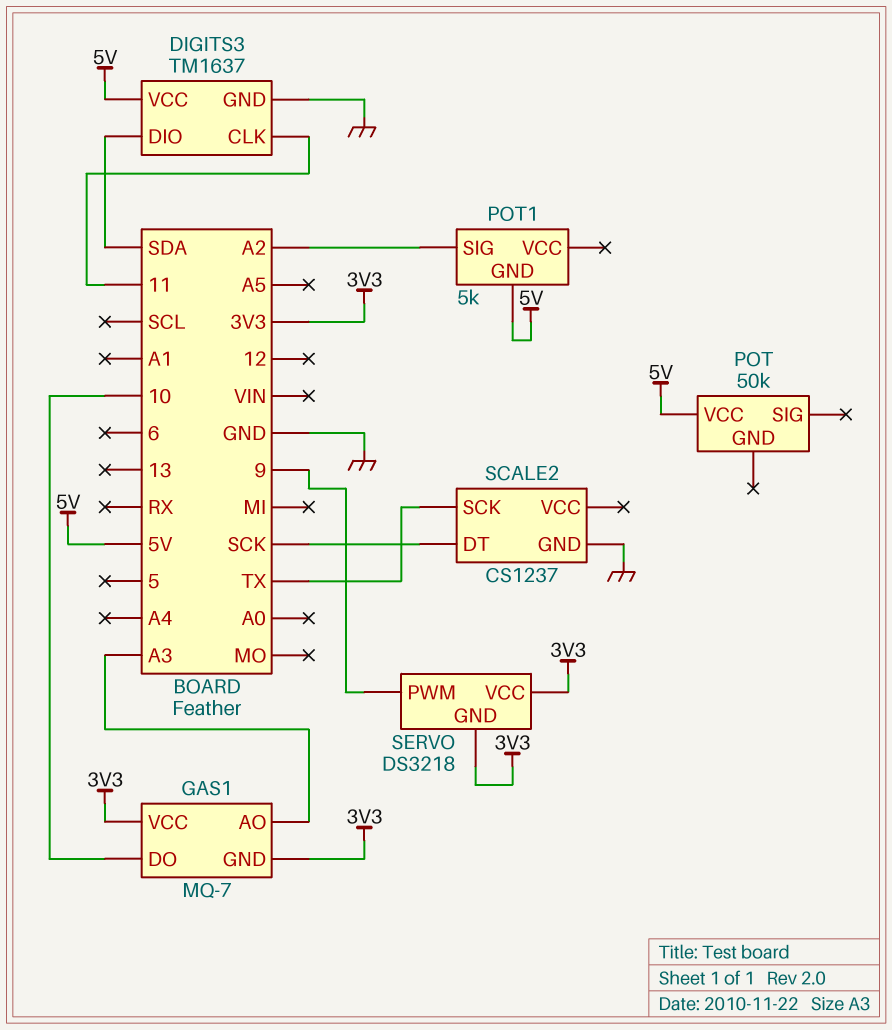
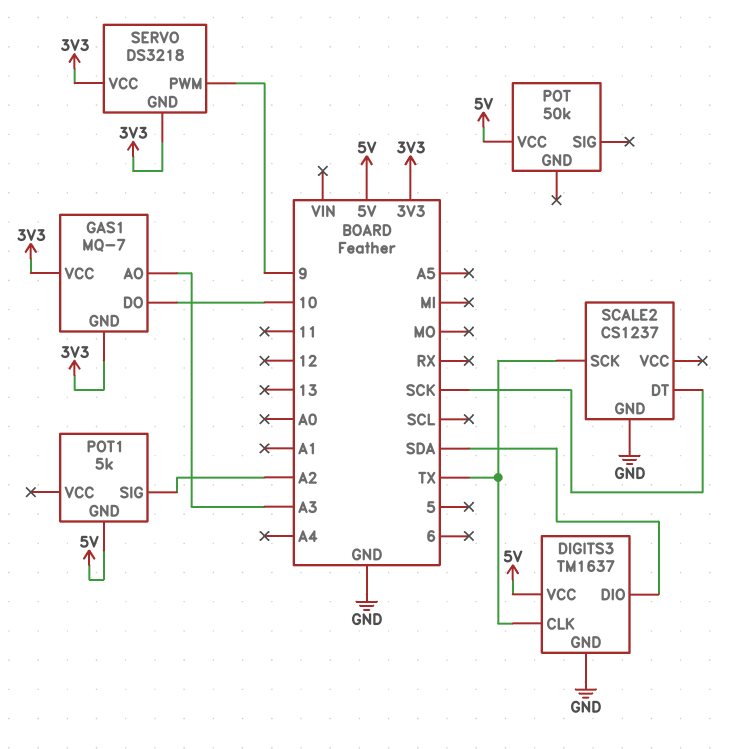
DIGITS3 pin CLK: 11 -> TX

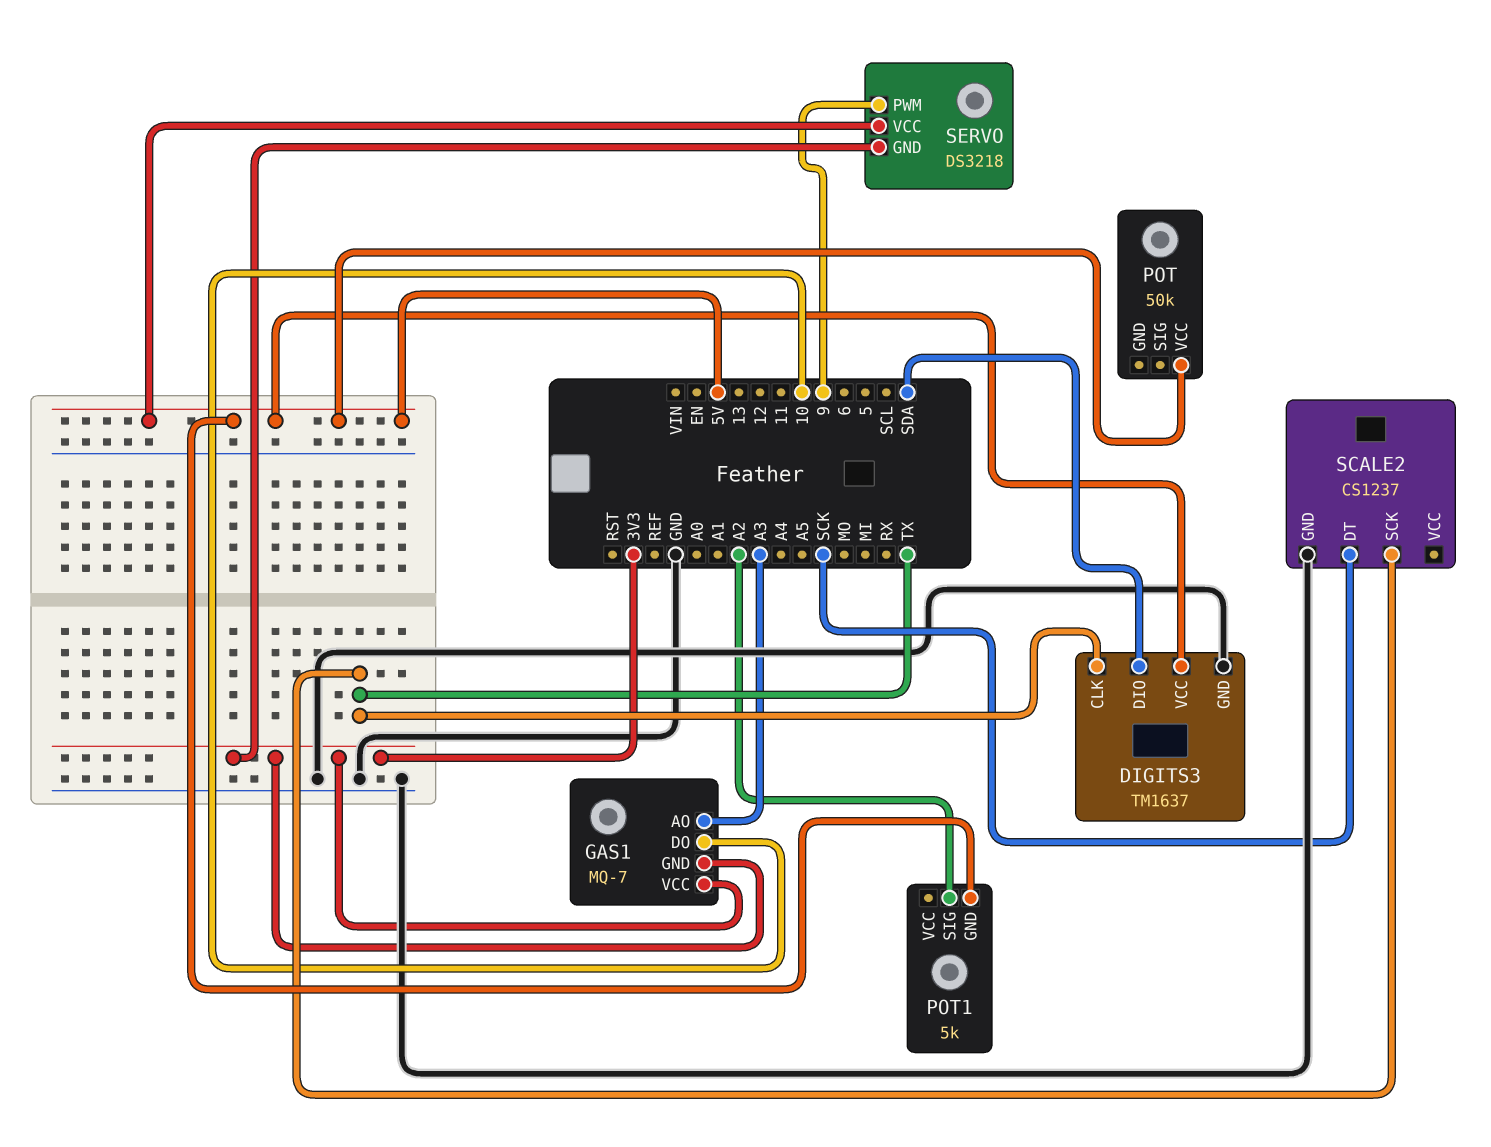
SERVO pin VCC: 3V3 -> 5V

